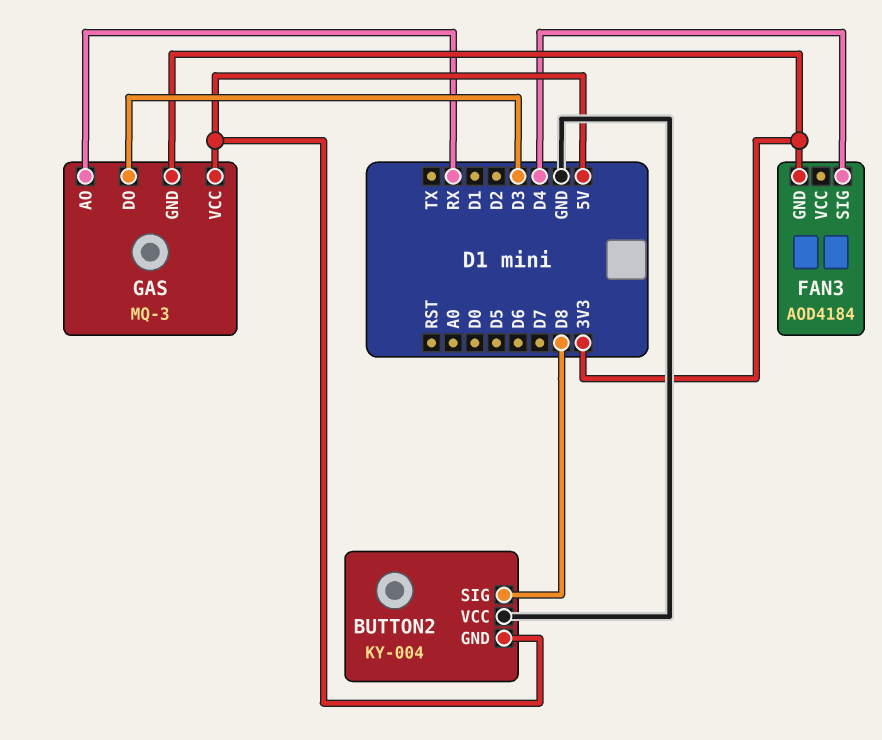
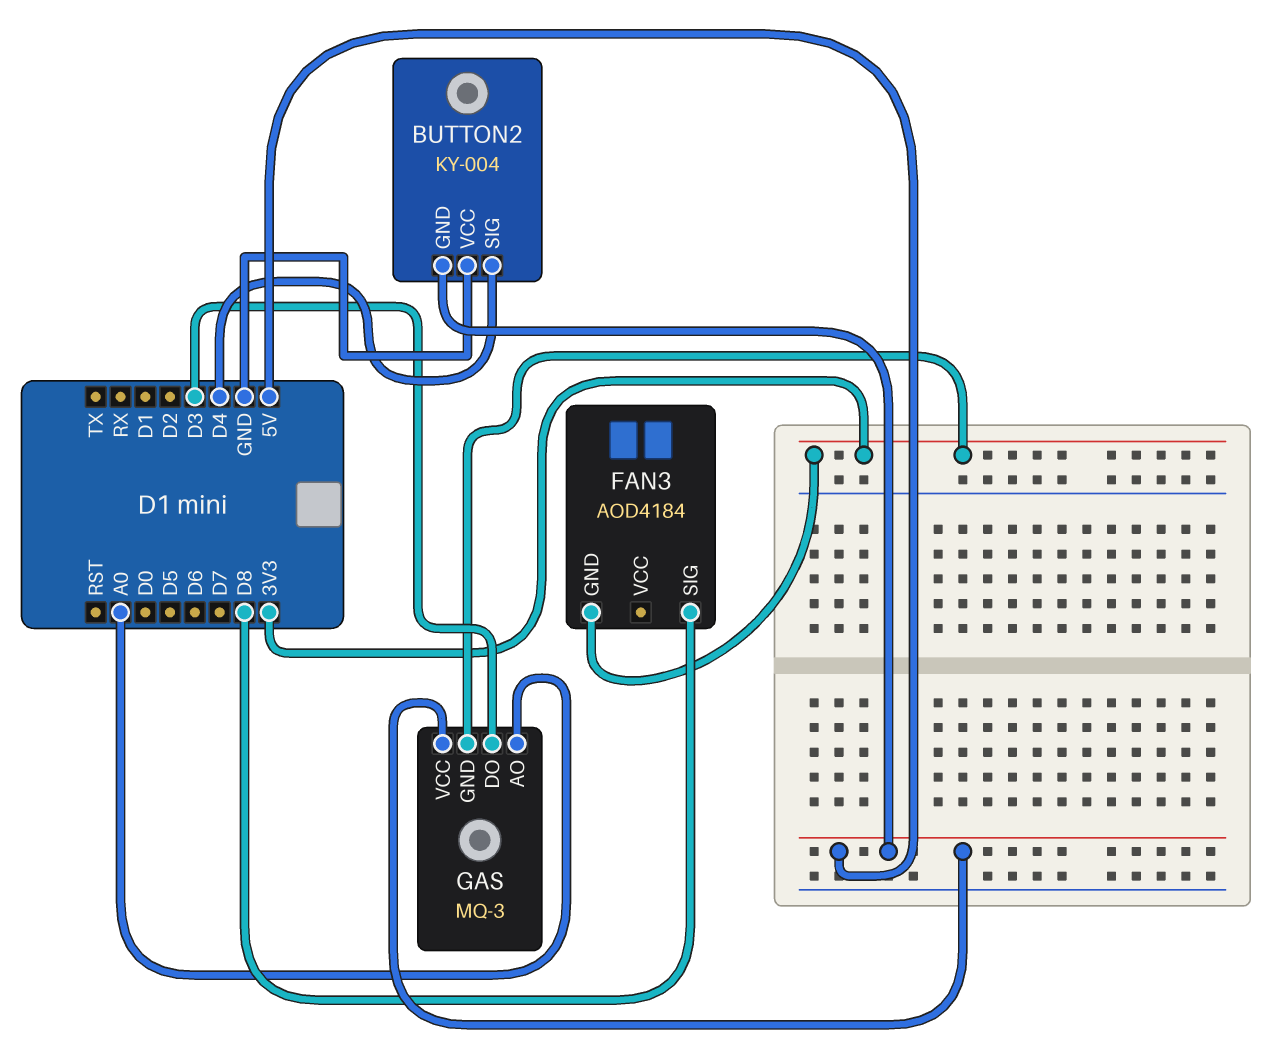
BUTTON2 pin SIG: D8 -> D4
FAN3 pin SIG: D4 -> D8
GAS pin AO: RX -> A0

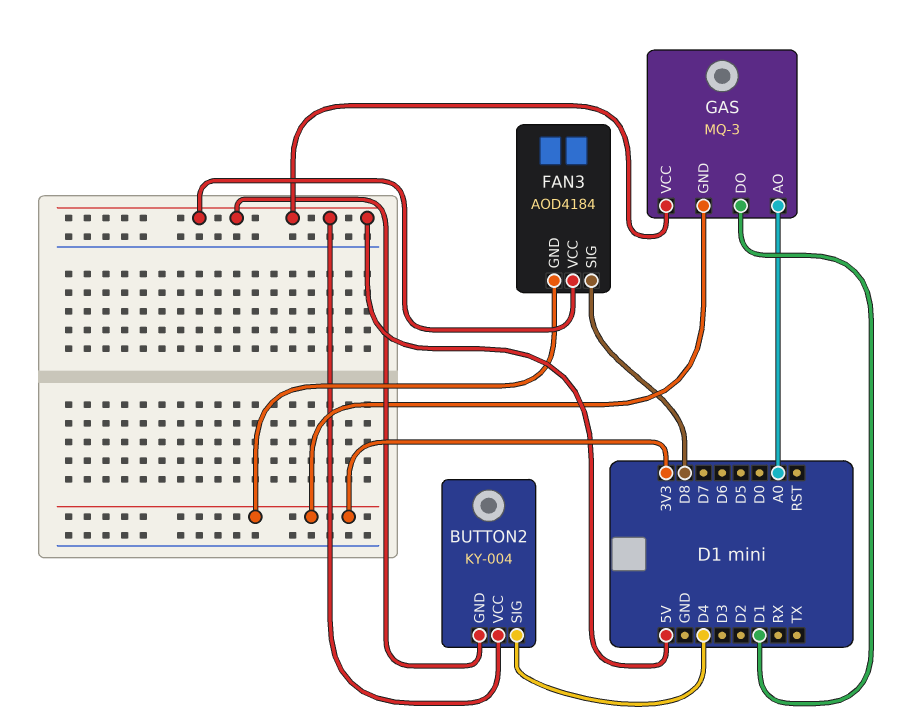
BUTTON2 pin VCC: GND -> 5V
FAN3 pin VCC: none -> 5V
GAS pin DO: D3 -> D1

